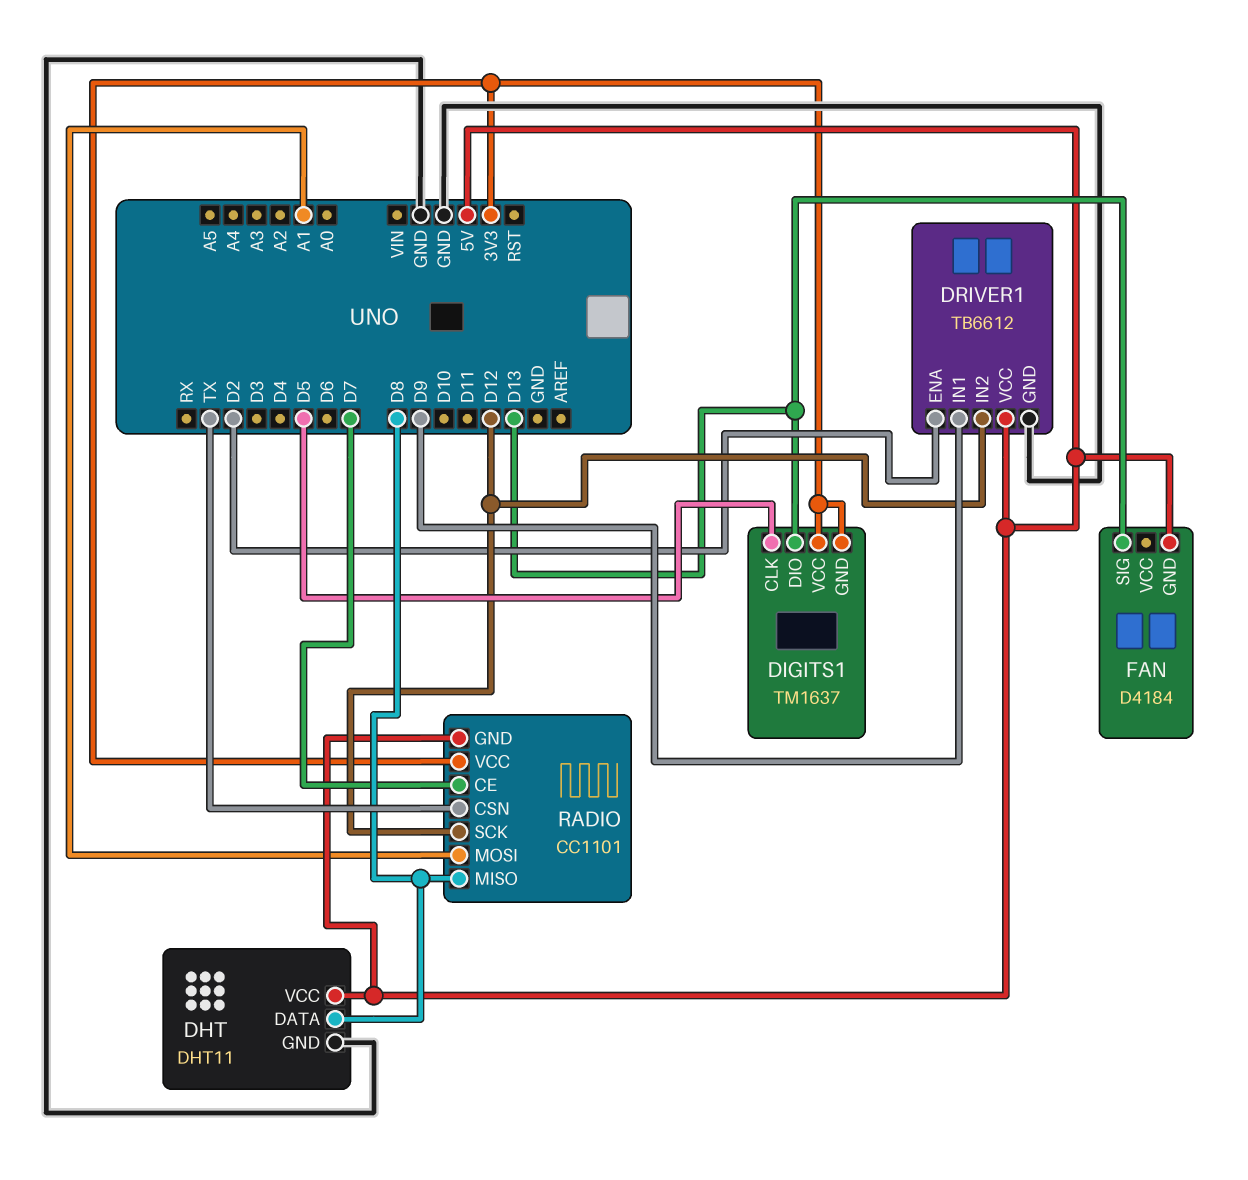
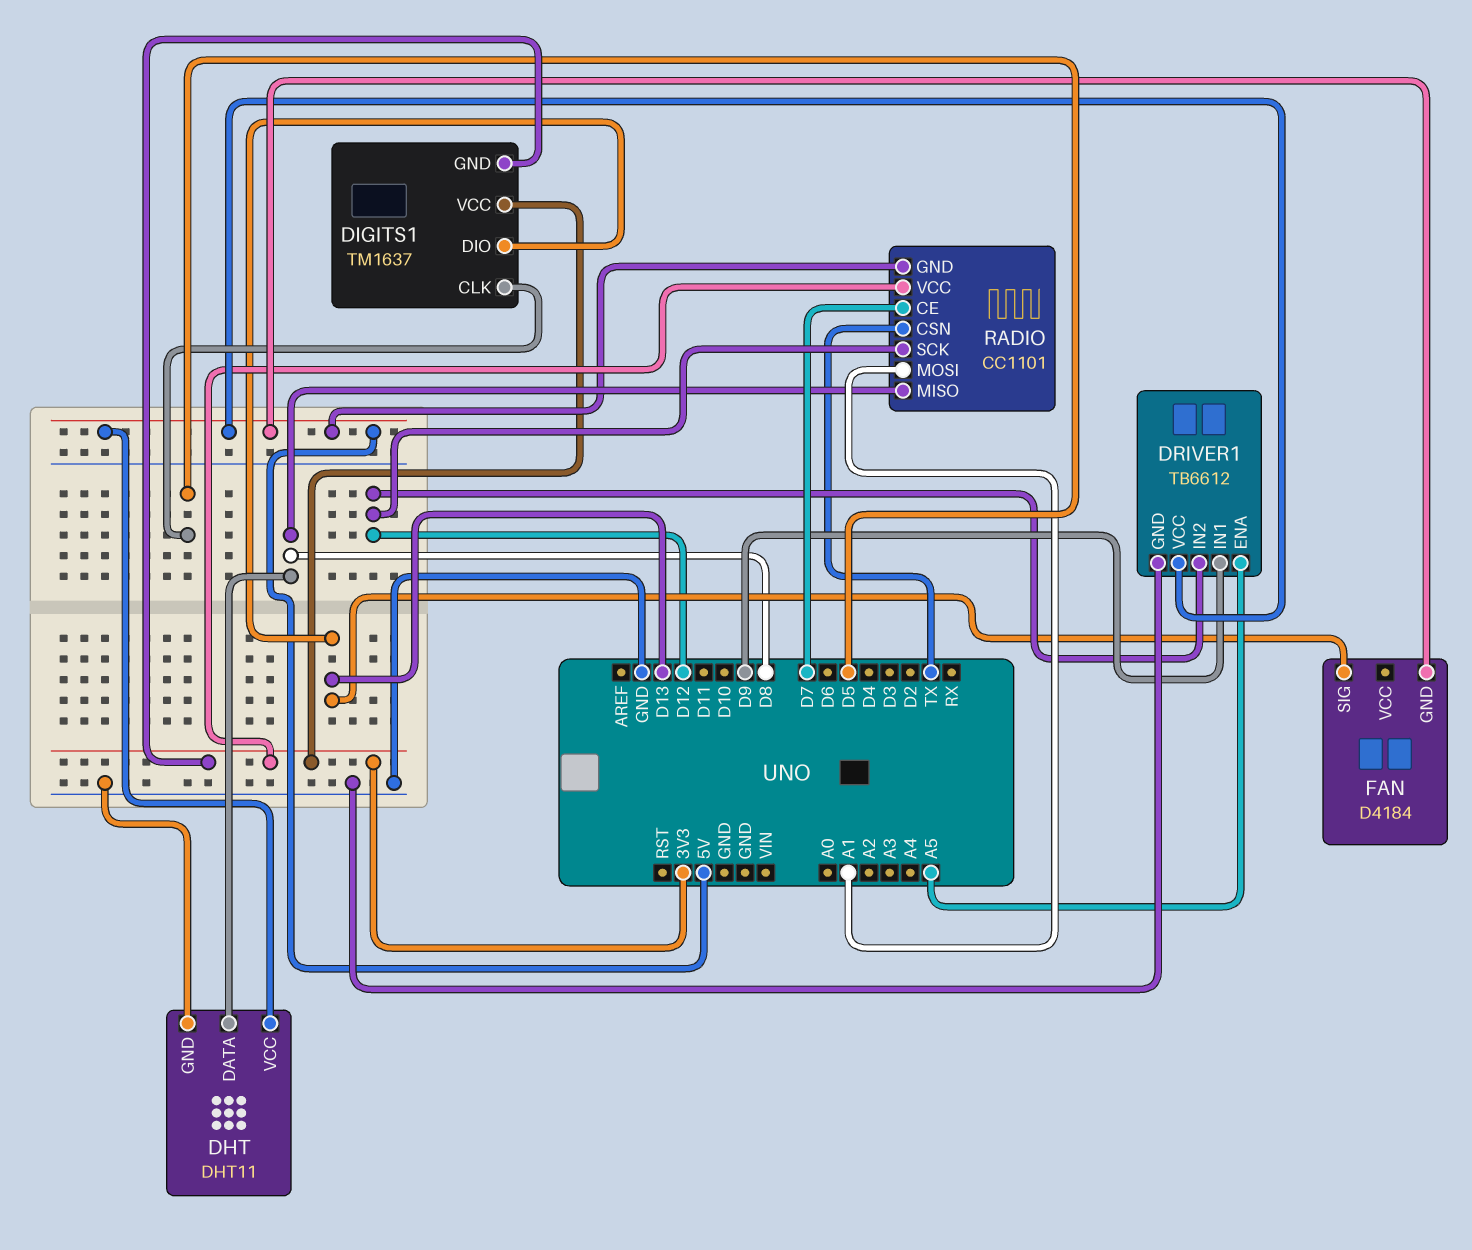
DRIVER1 pin ENA: D2 -> A5

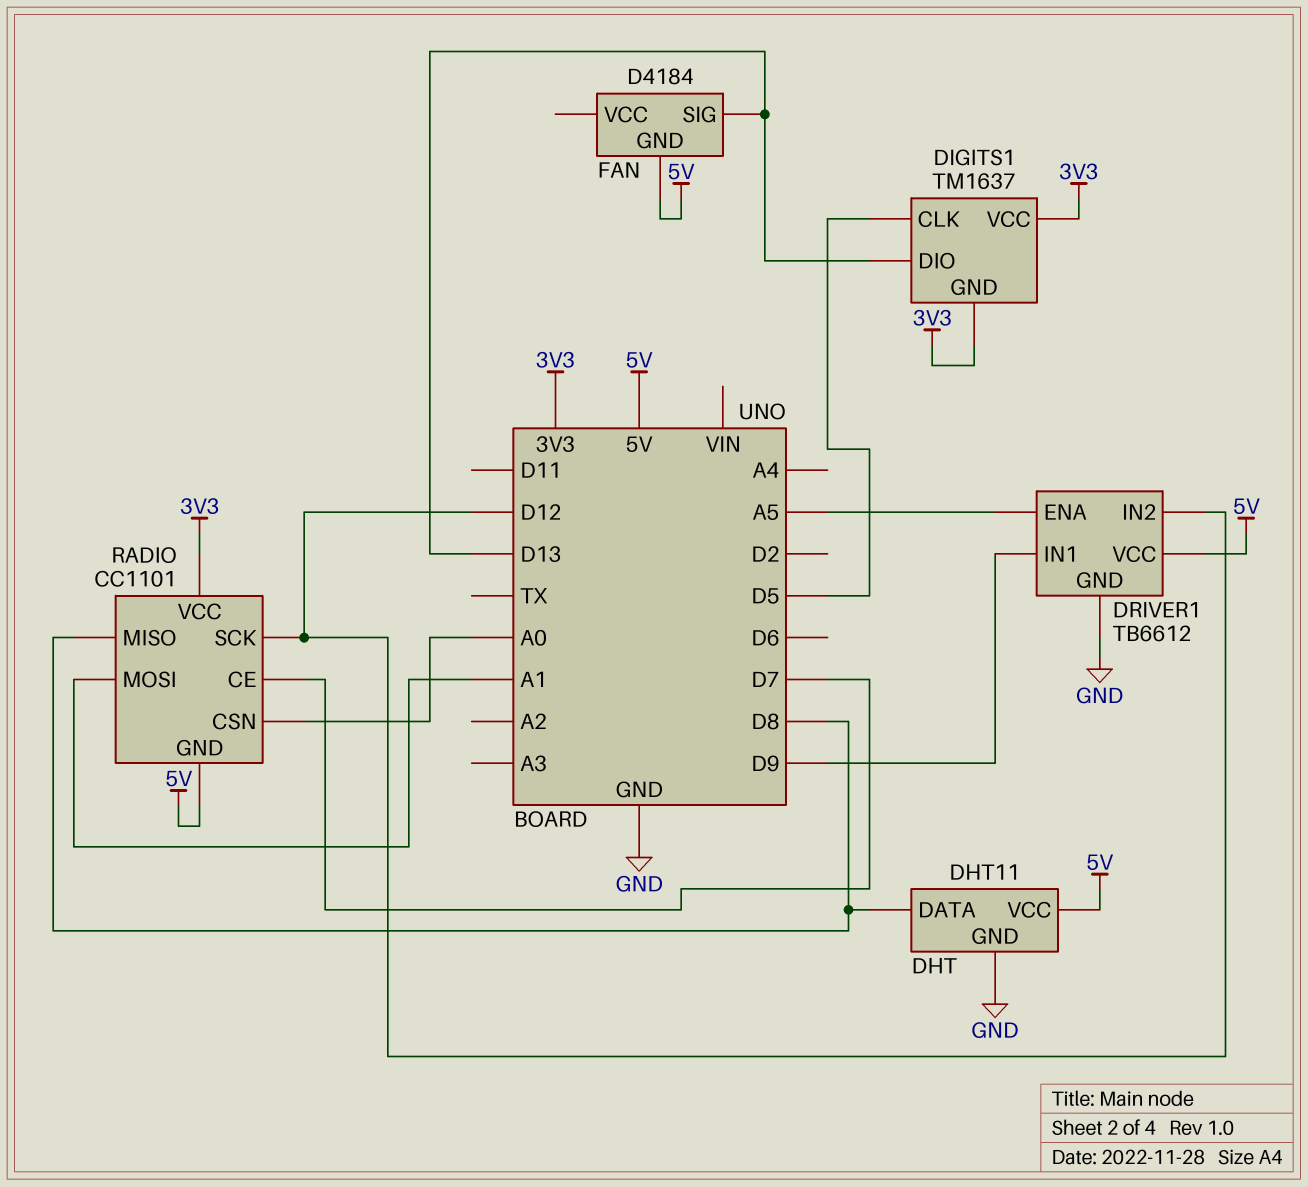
RADIO pin CSN: TX -> A0

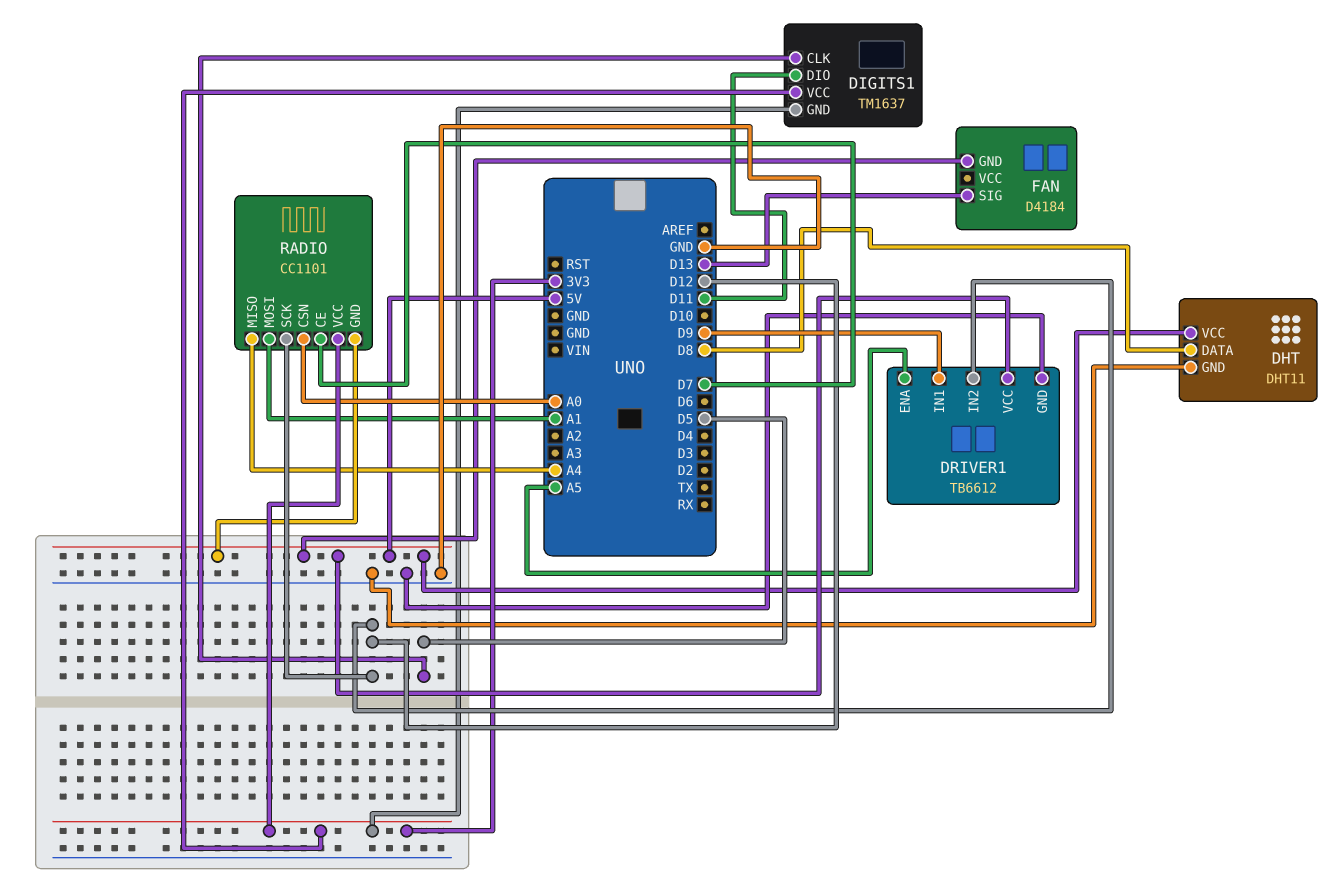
DIGITS1 pin DIO: D13 -> D11
RADIO pin MISO: D8 -> A4

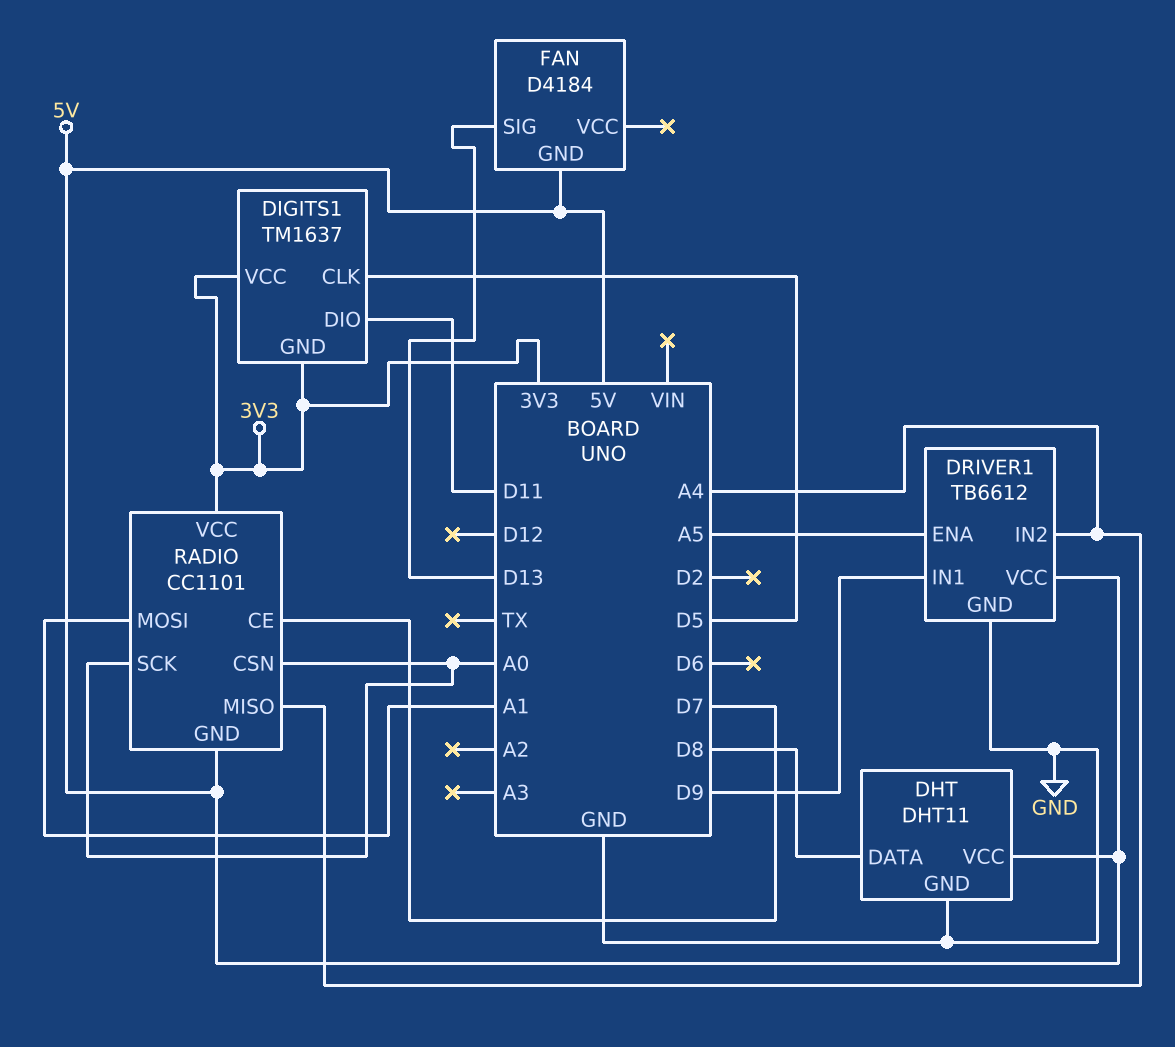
DRIVER1 pin IN2: D12 -> A4
RADIO pin SCK: D12 -> A0

